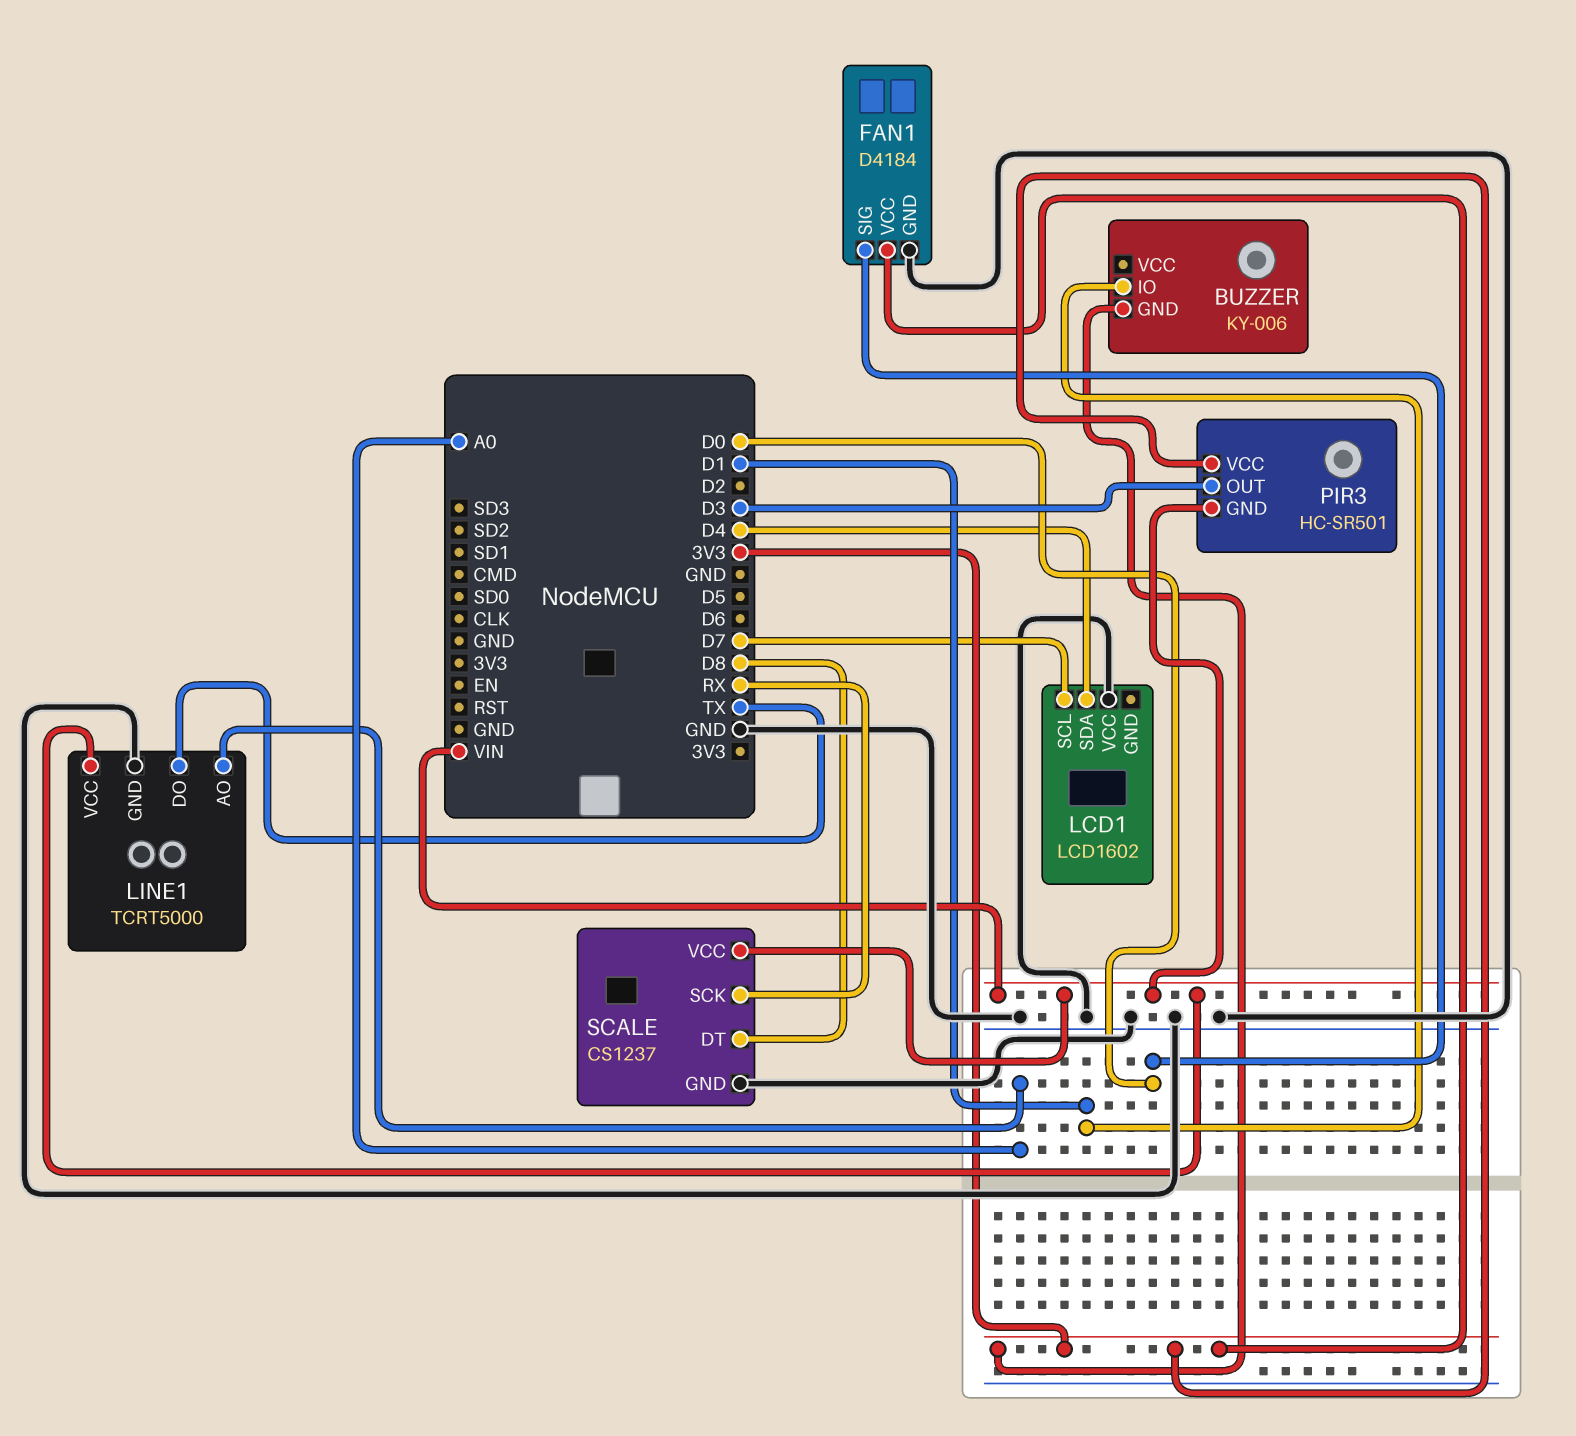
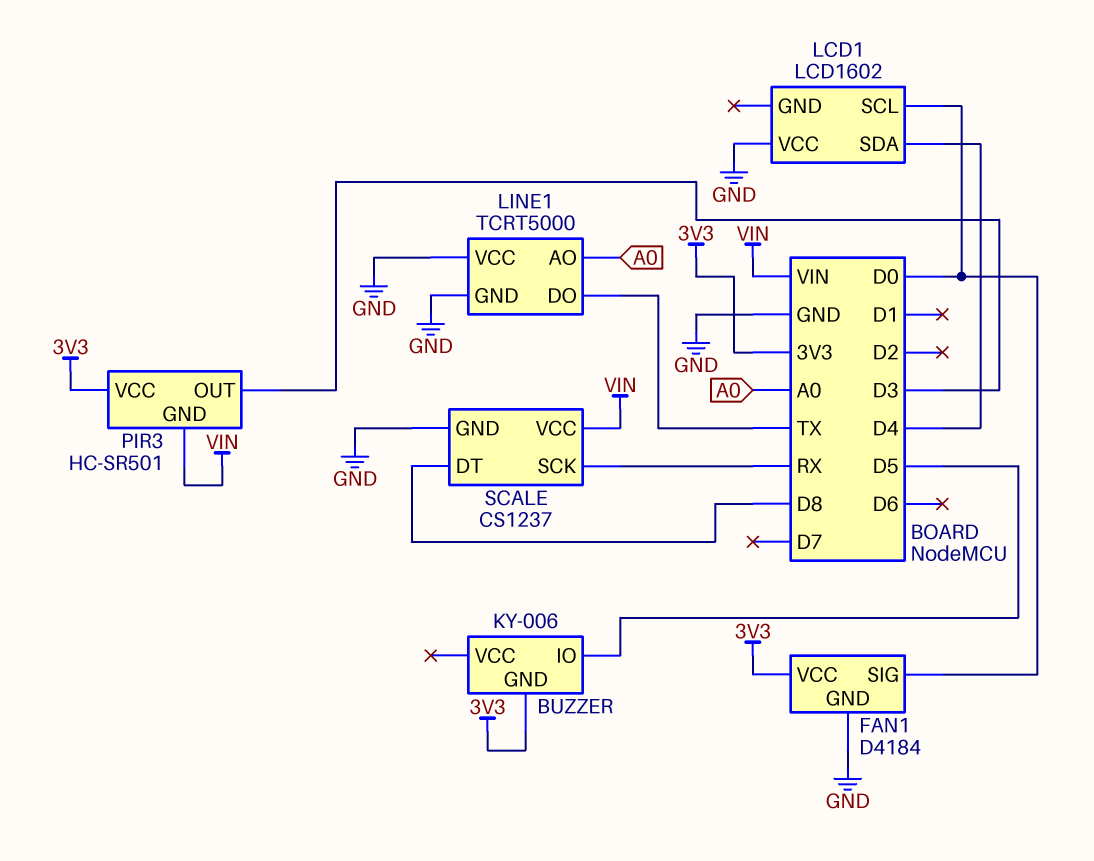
BUZZER pin IO: D1 -> D5
LCD1 pin SCL: D7 -> D0
LINE1 pin VCC: VIN -> GND

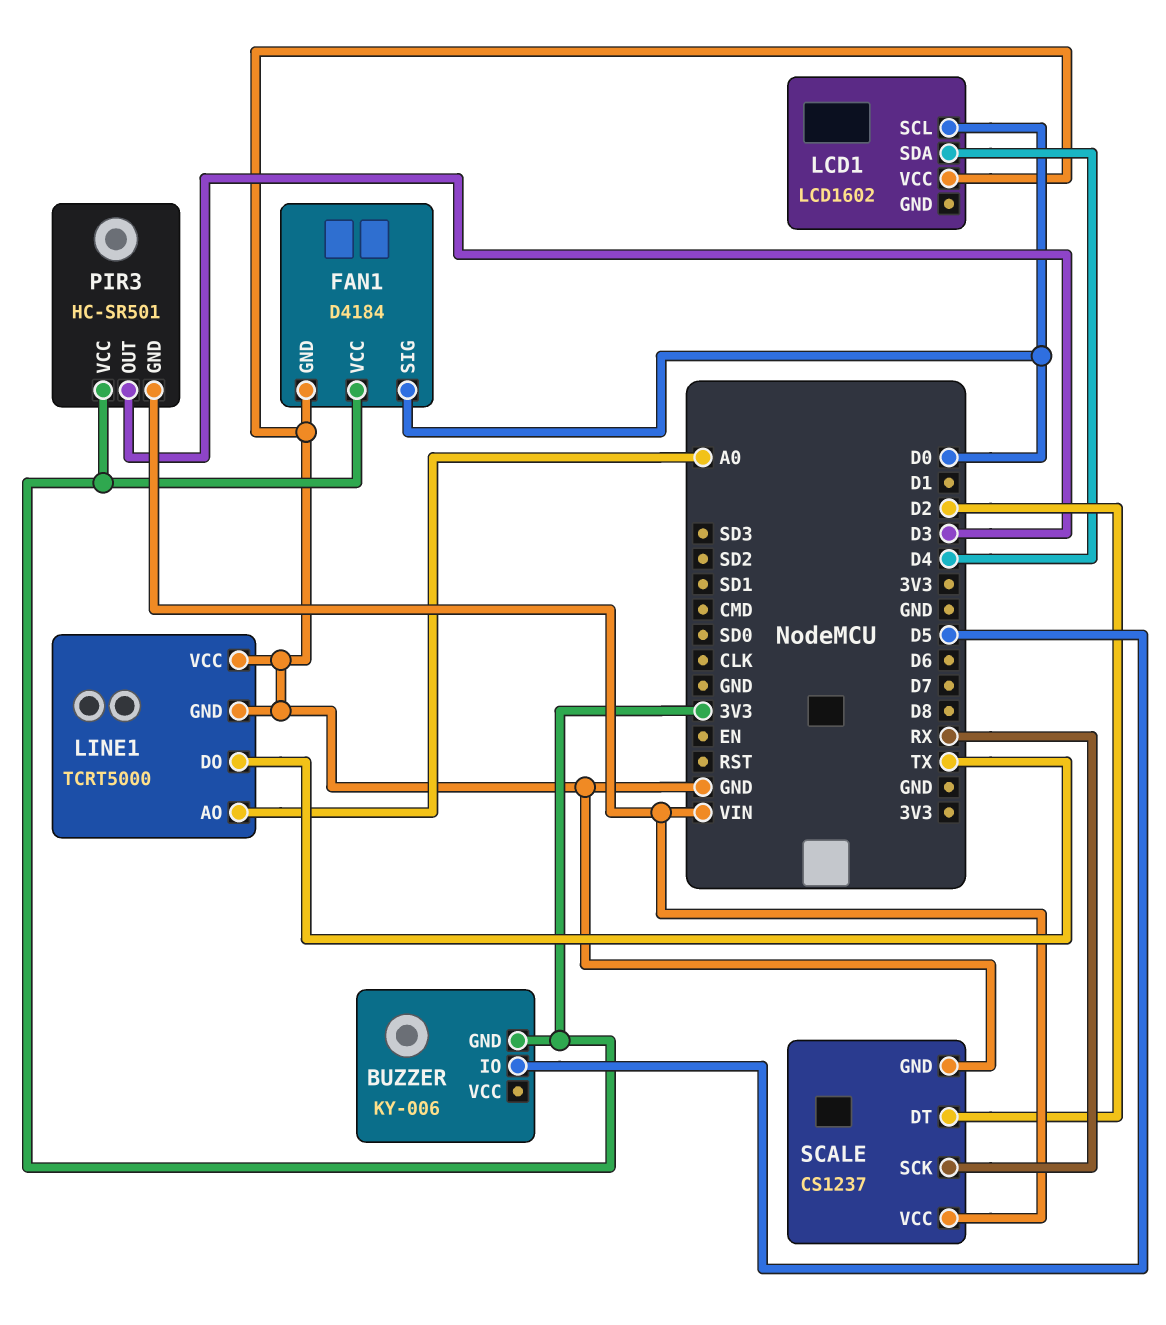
SCALE pin DT: D8 -> D2

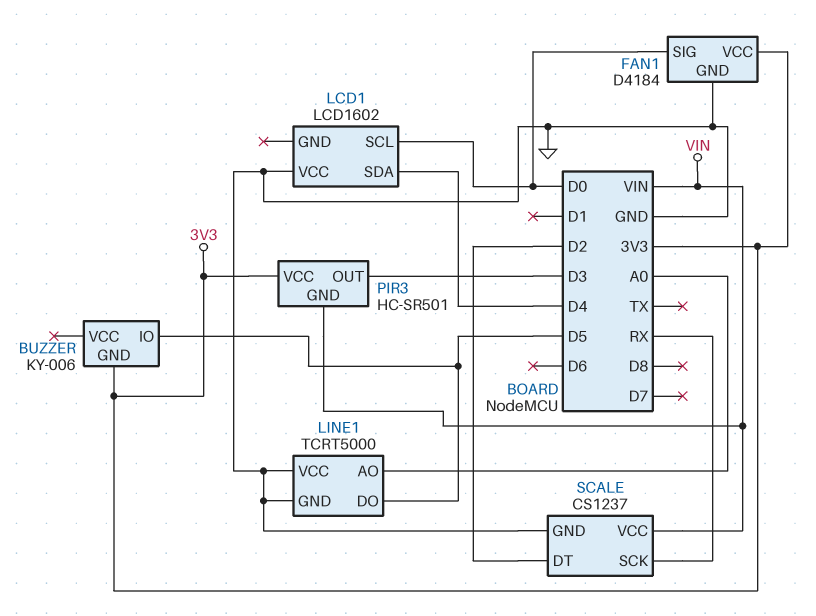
LINE1 pin DO: TX -> D5

